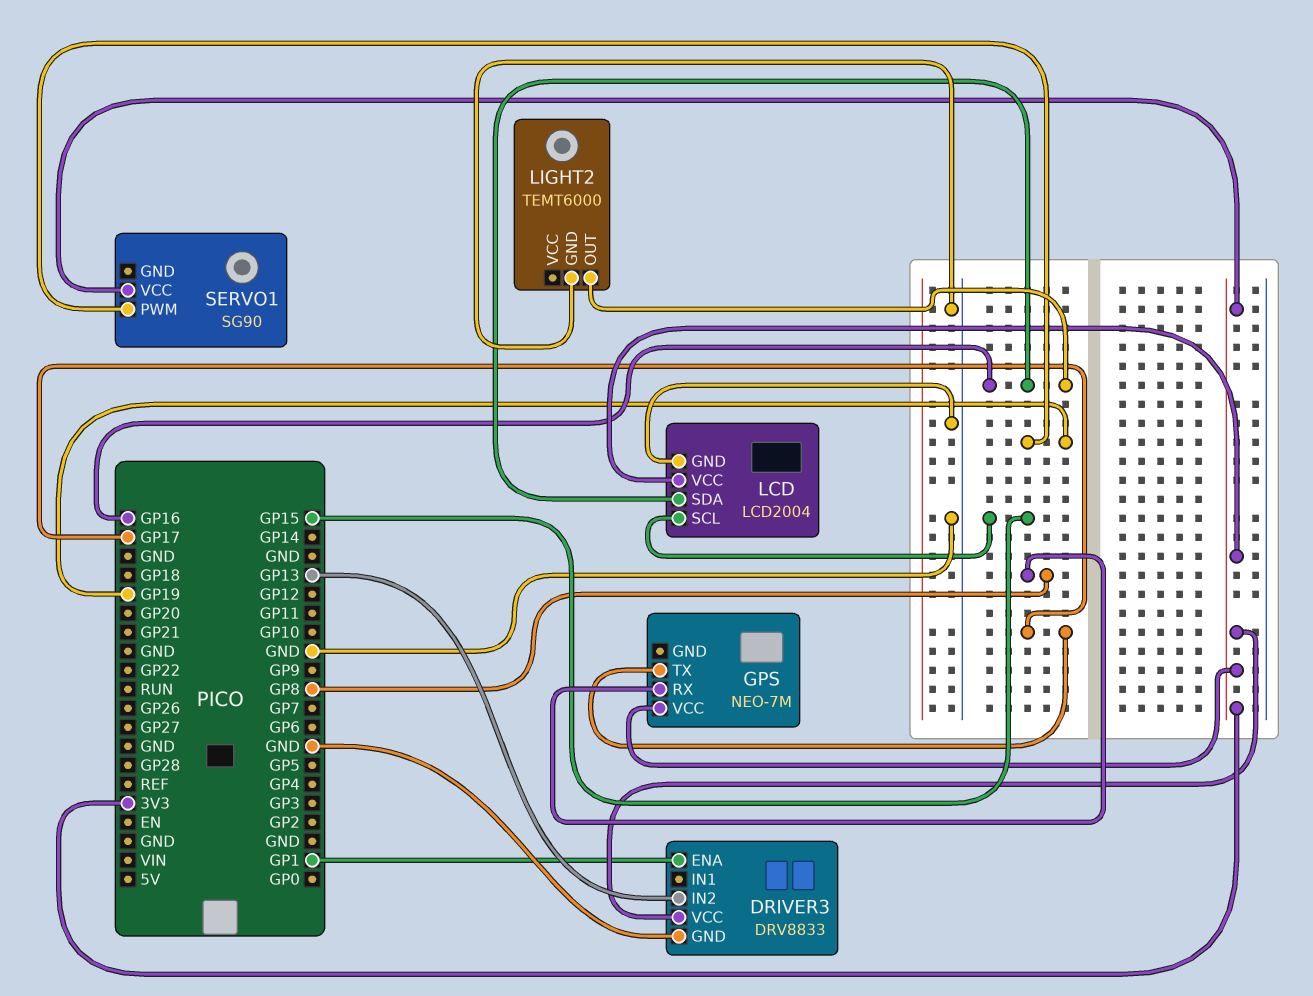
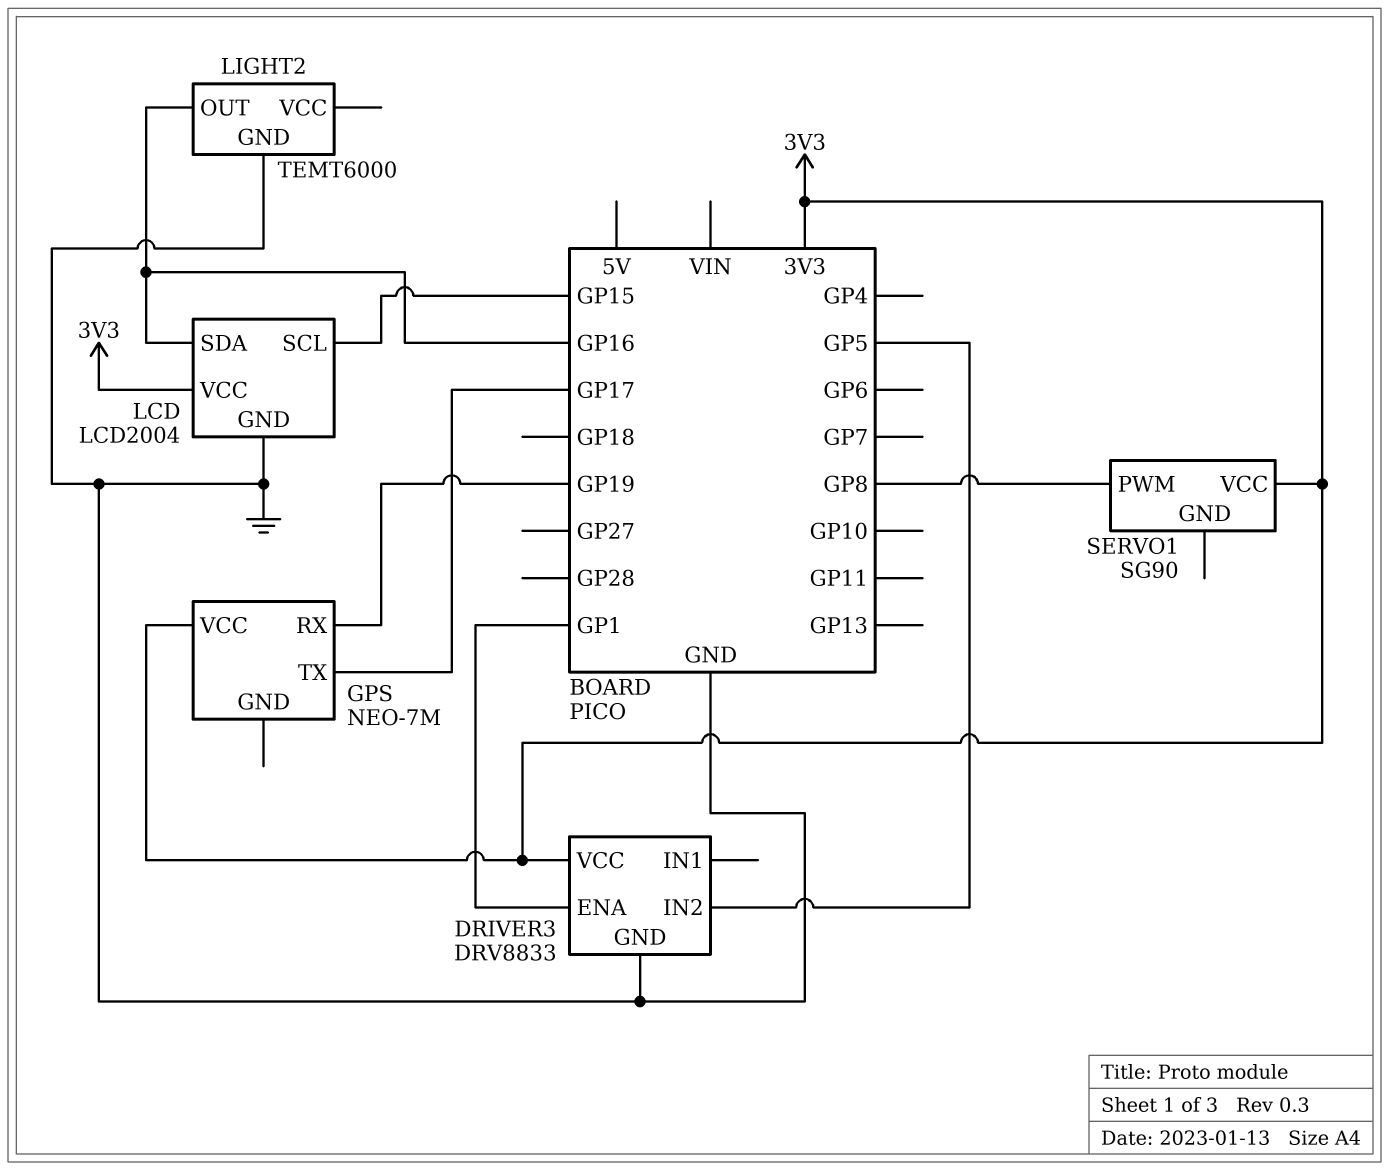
DRIVER3 pin IN2: GP13 -> GP5
GPS pin RX: GP8 -> GP19
SERVO1 pin PWM: GP19 -> GP8

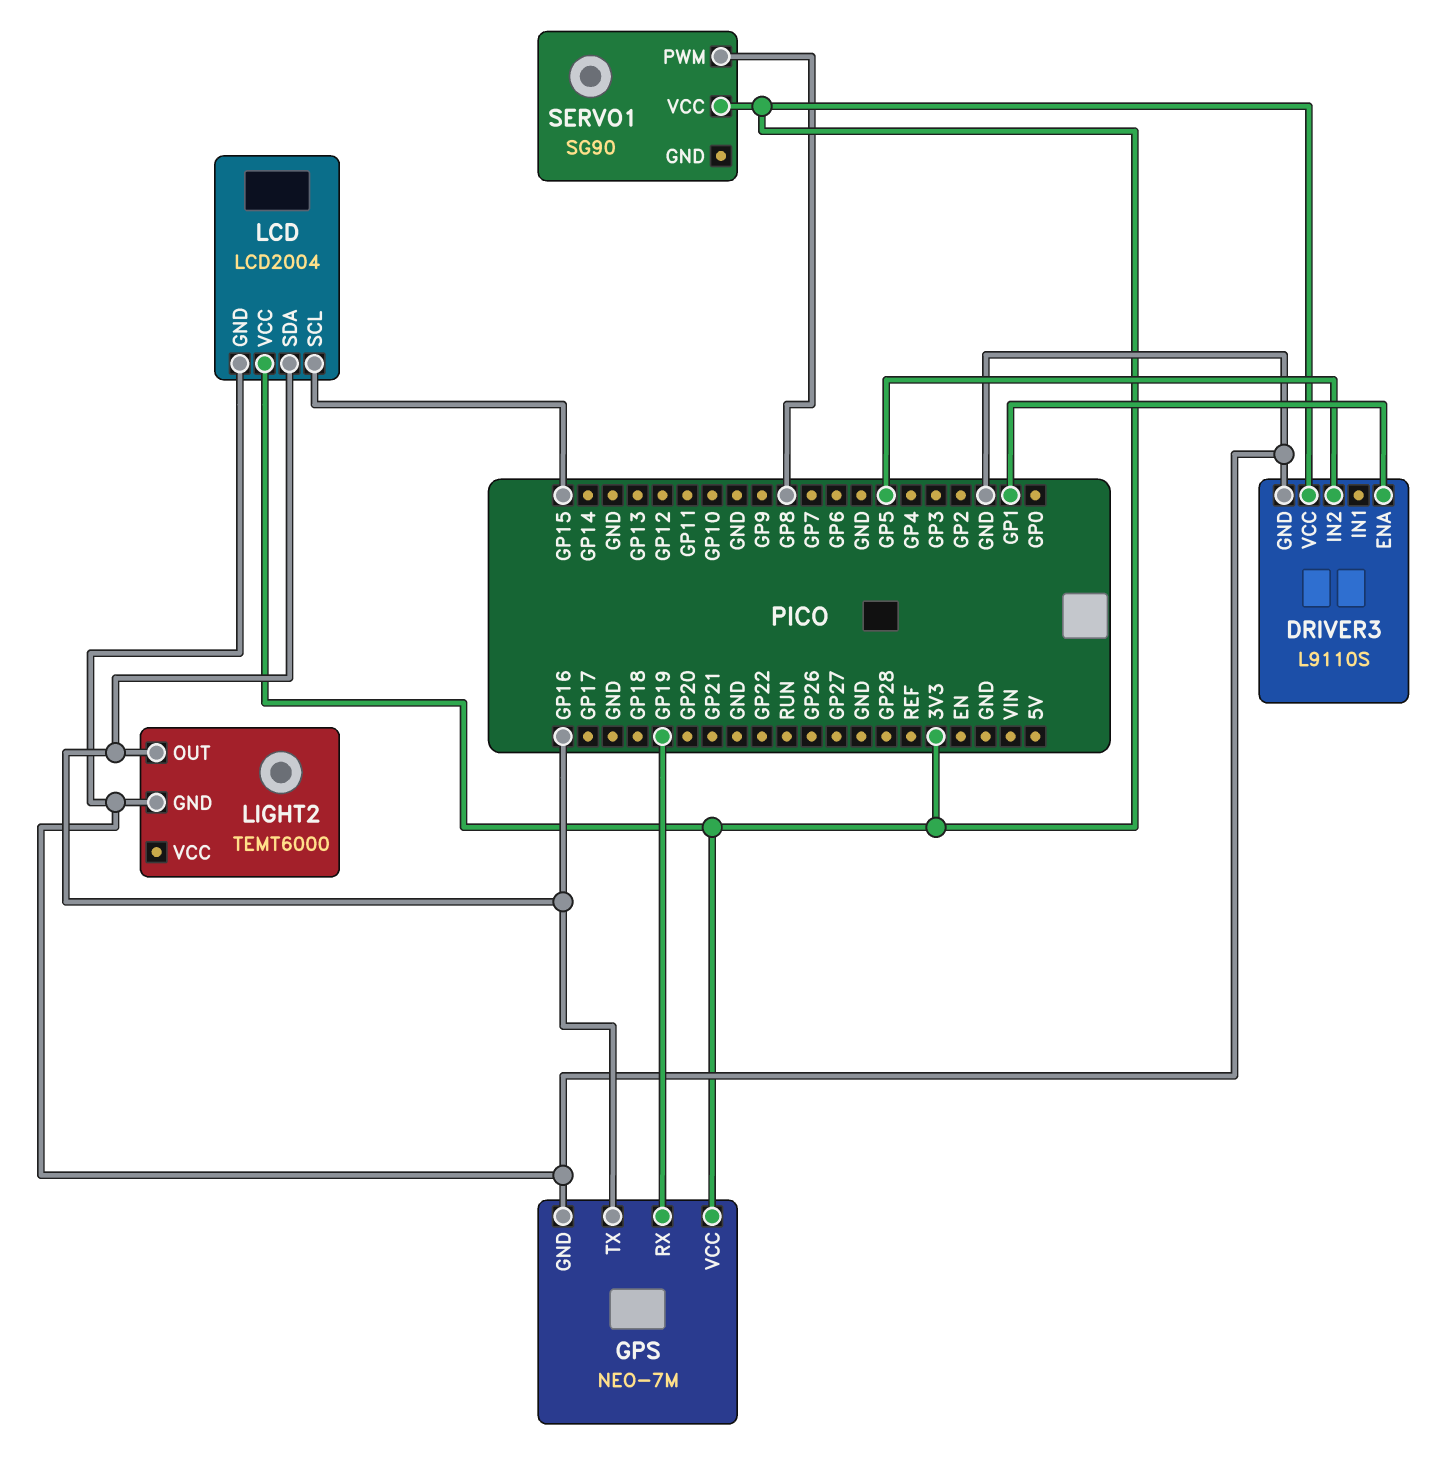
DRIVER3: DRV8833 -> L9110S
GPS pin GND: none -> GND
GPS pin TX: GP17 -> GP16

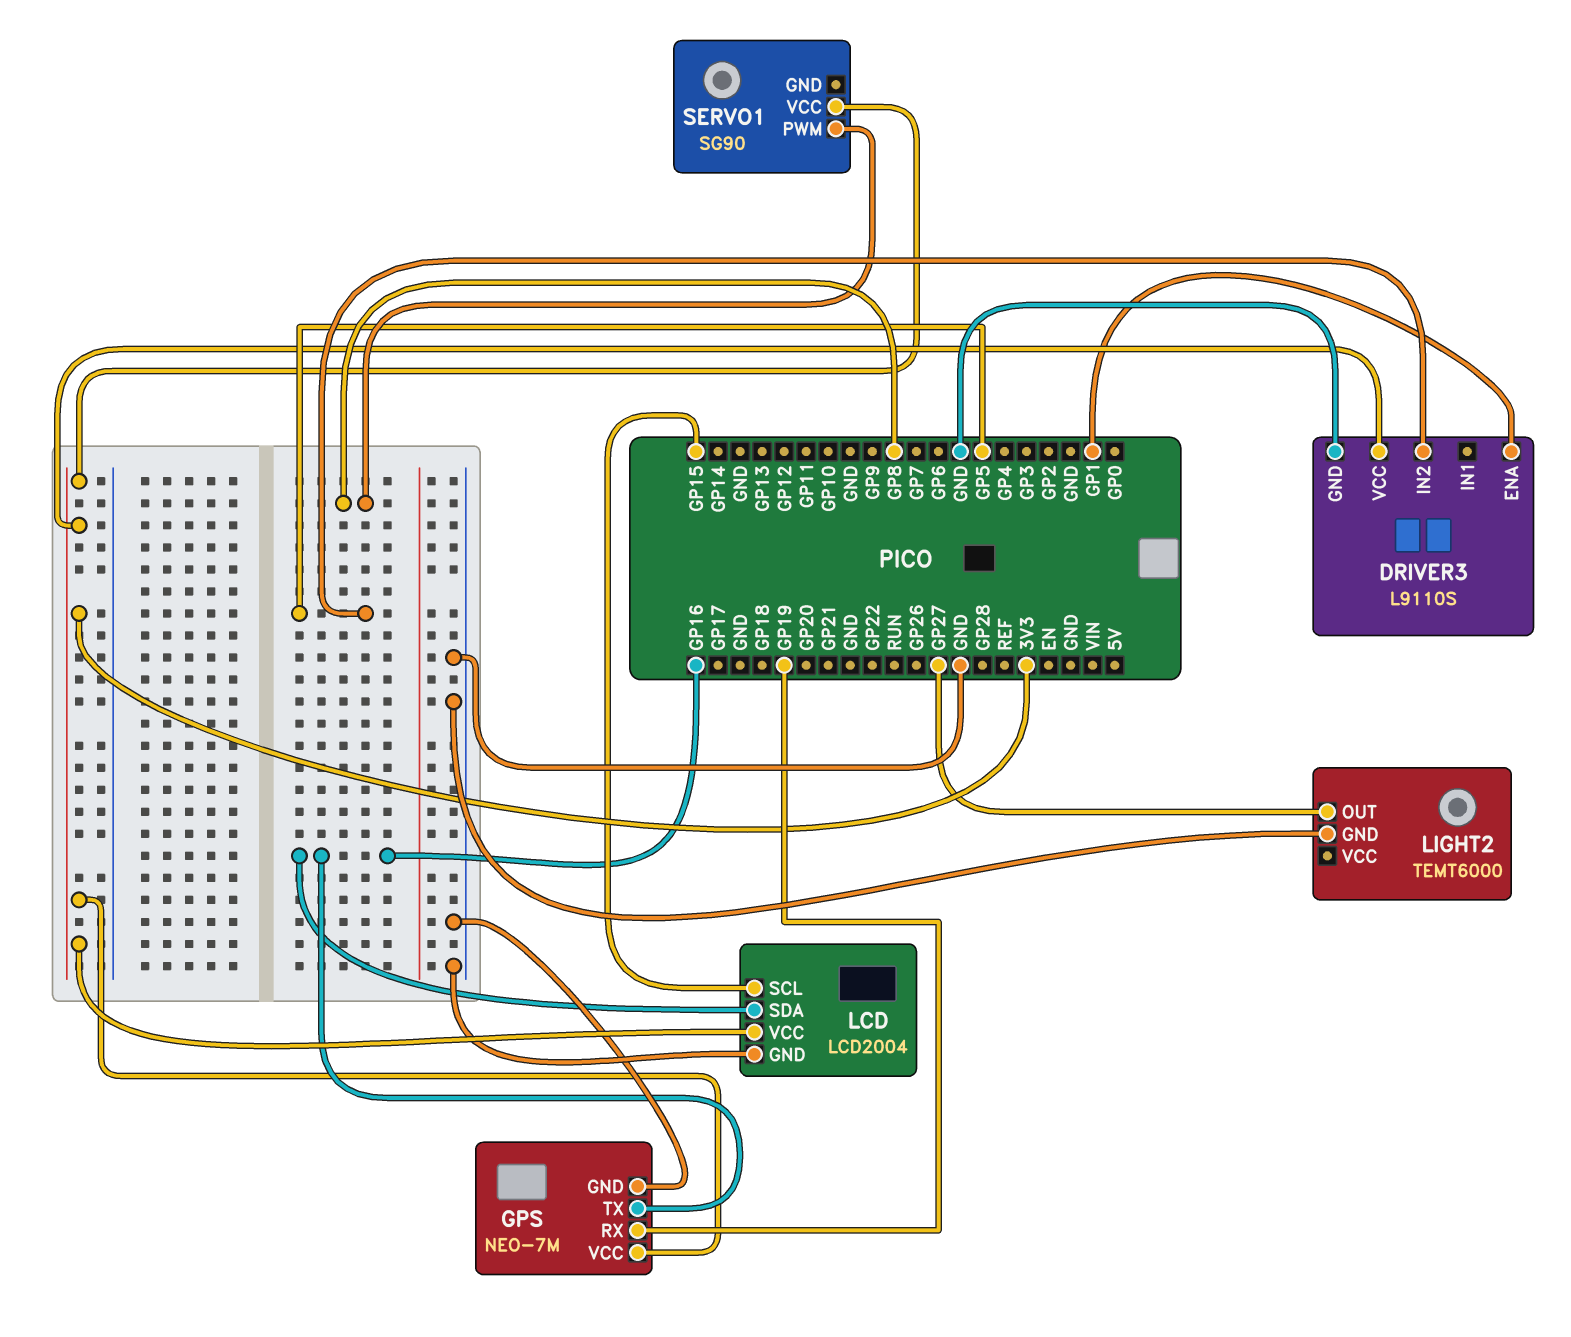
LIGHT2 pin OUT: GP16 -> GP27

